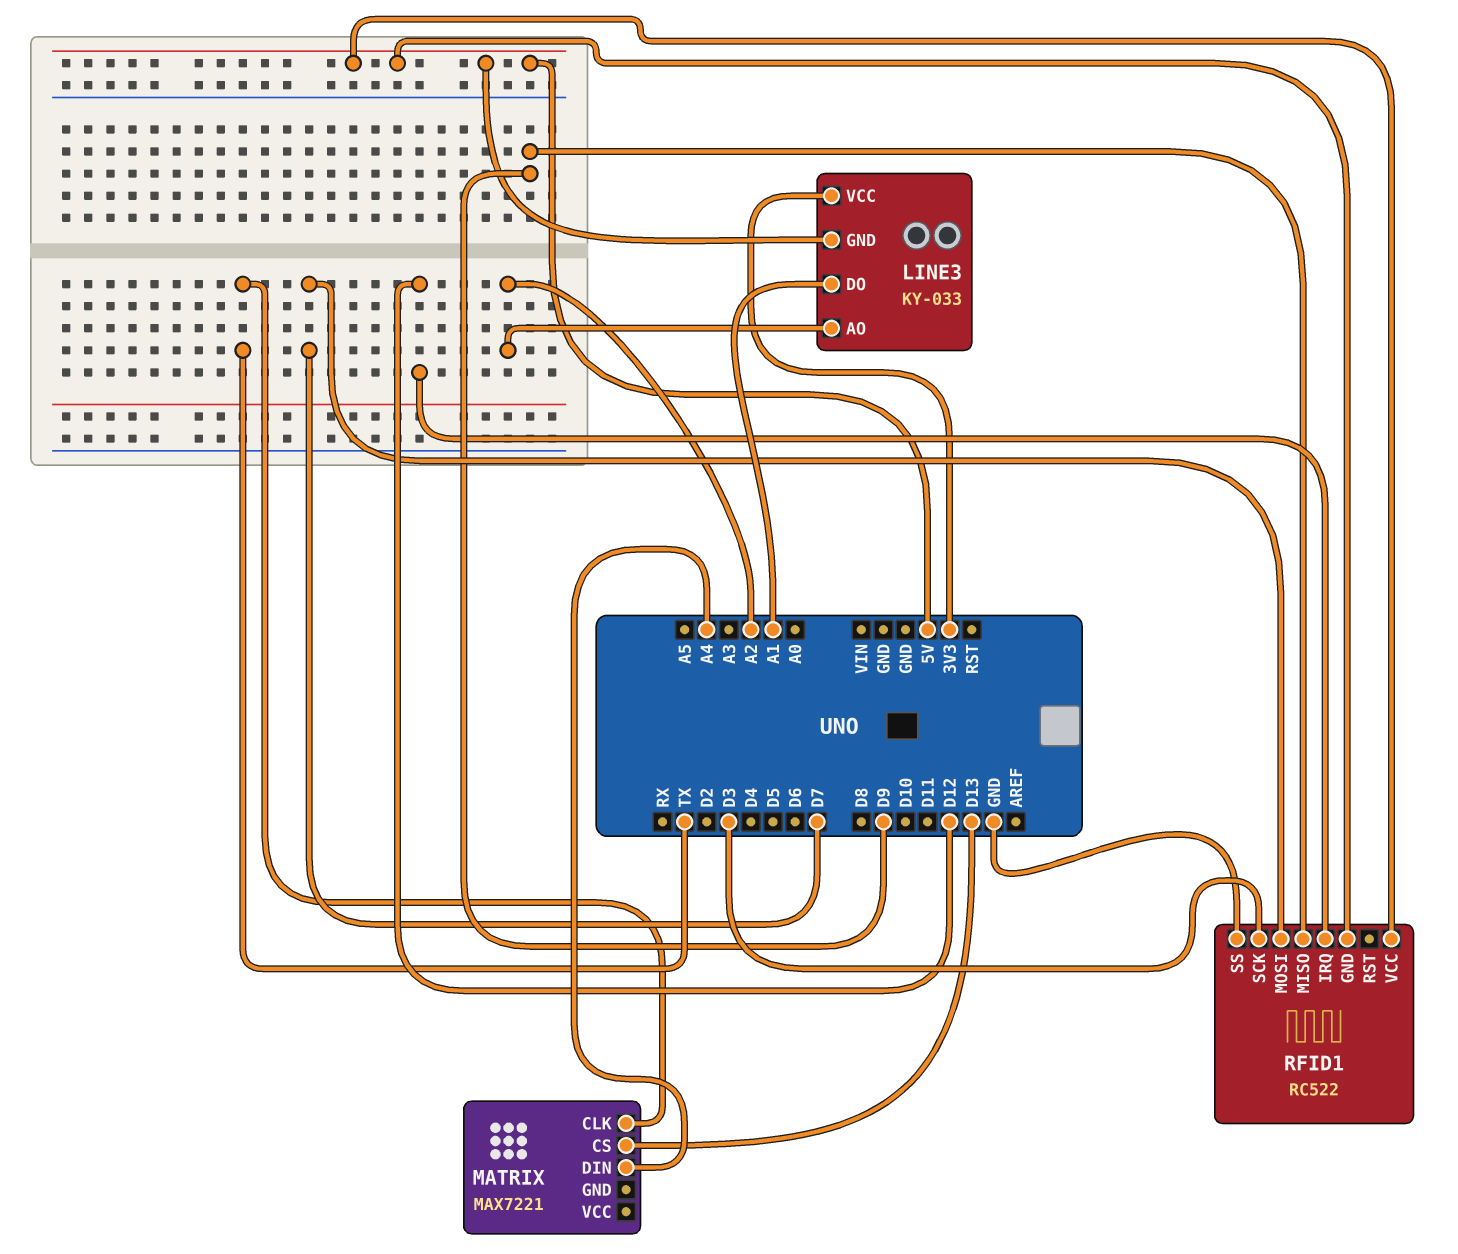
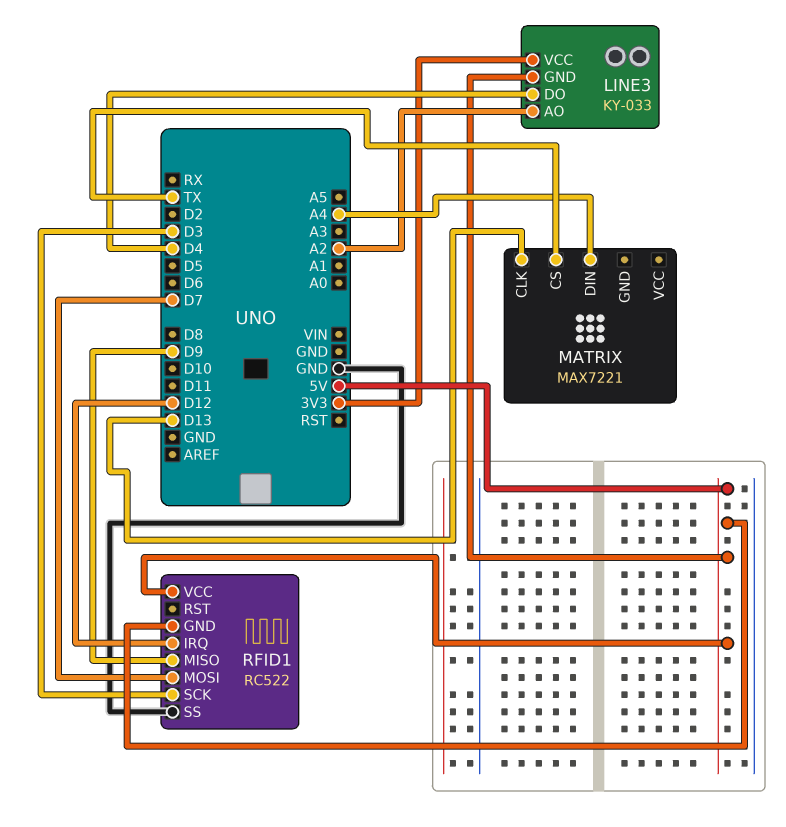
LINE3 pin DO: A1 -> D4
MATRIX pin CLK: TX -> D13
MATRIX pin CS: D13 -> TX

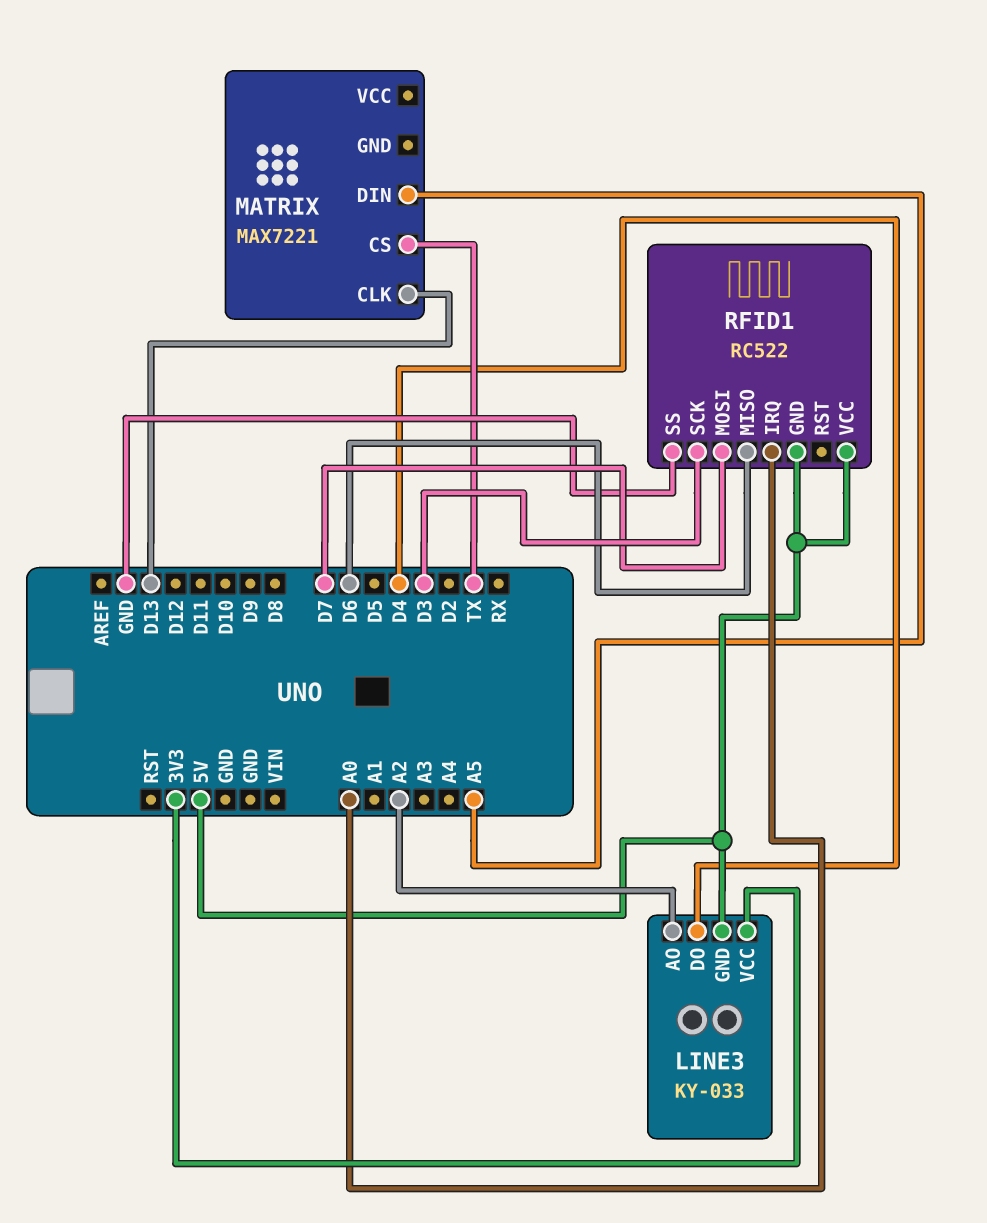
MATRIX pin DIN: A4 -> A5
RFID1 pin IRQ: D12 -> A0
RFID1 pin MISO: D9 -> D6

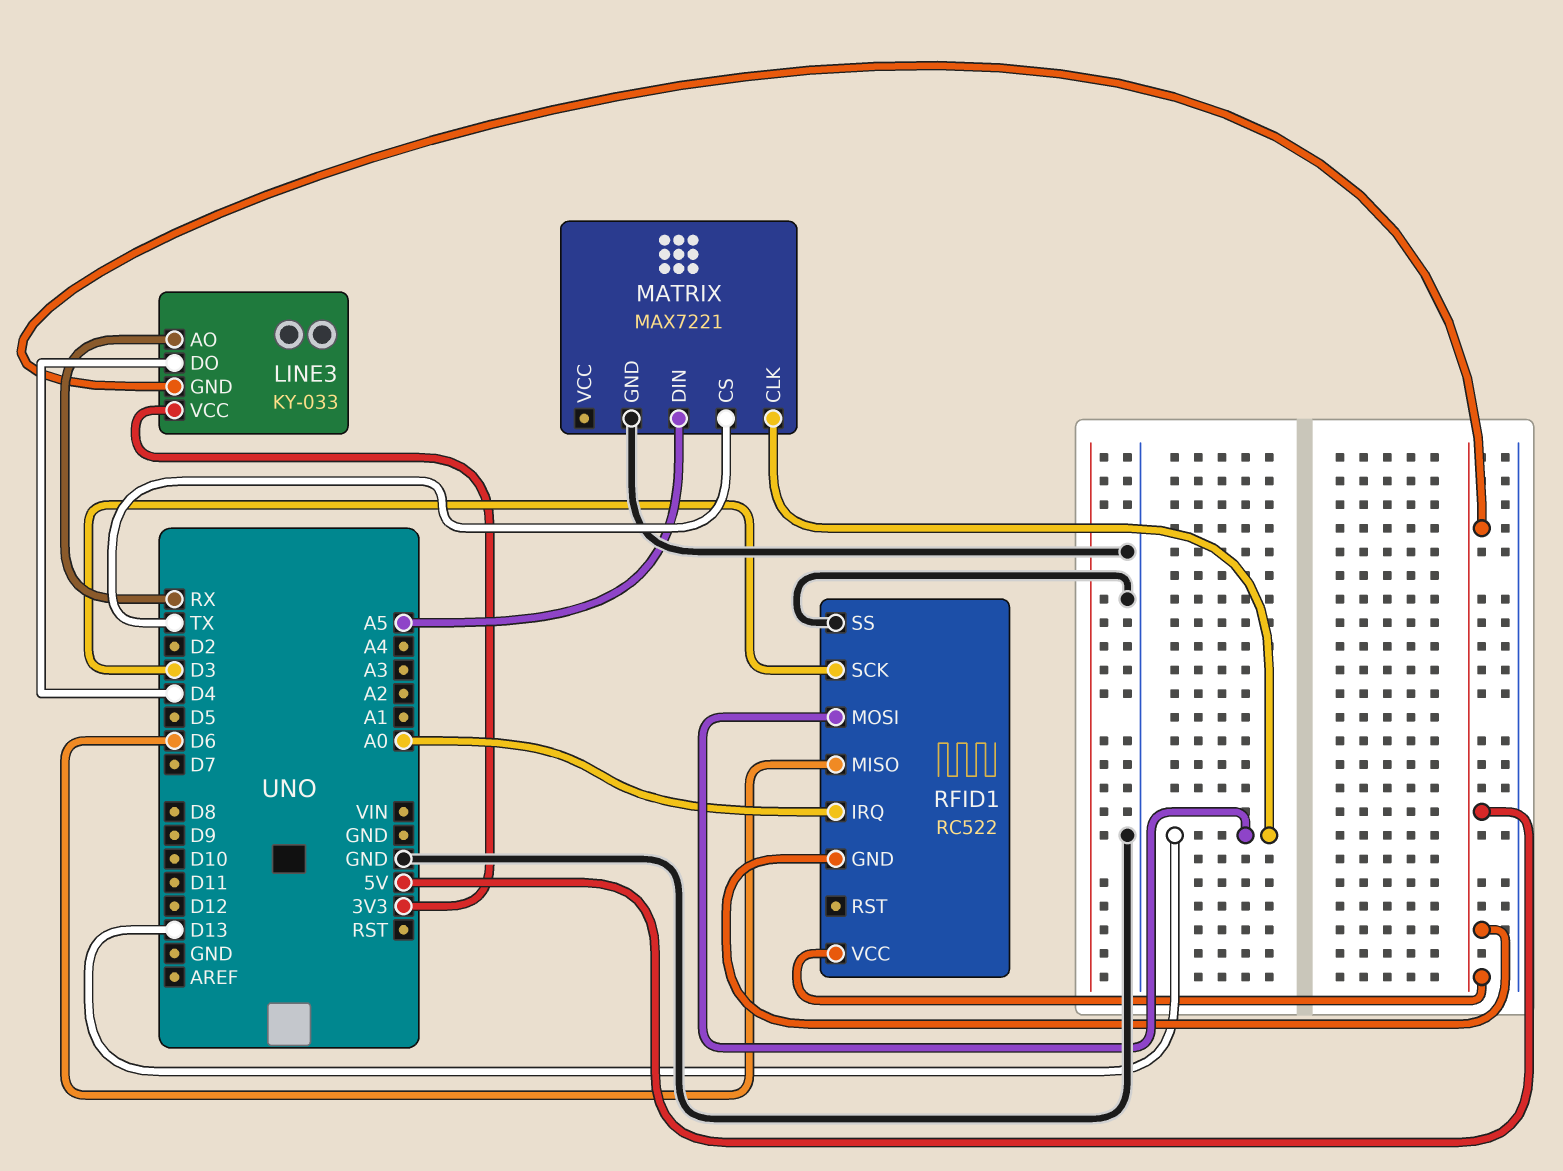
LINE3 pin AO: A2 -> RX
MATRIX pin GND: none -> GND
RFID1 pin MOSI: D7 -> D13

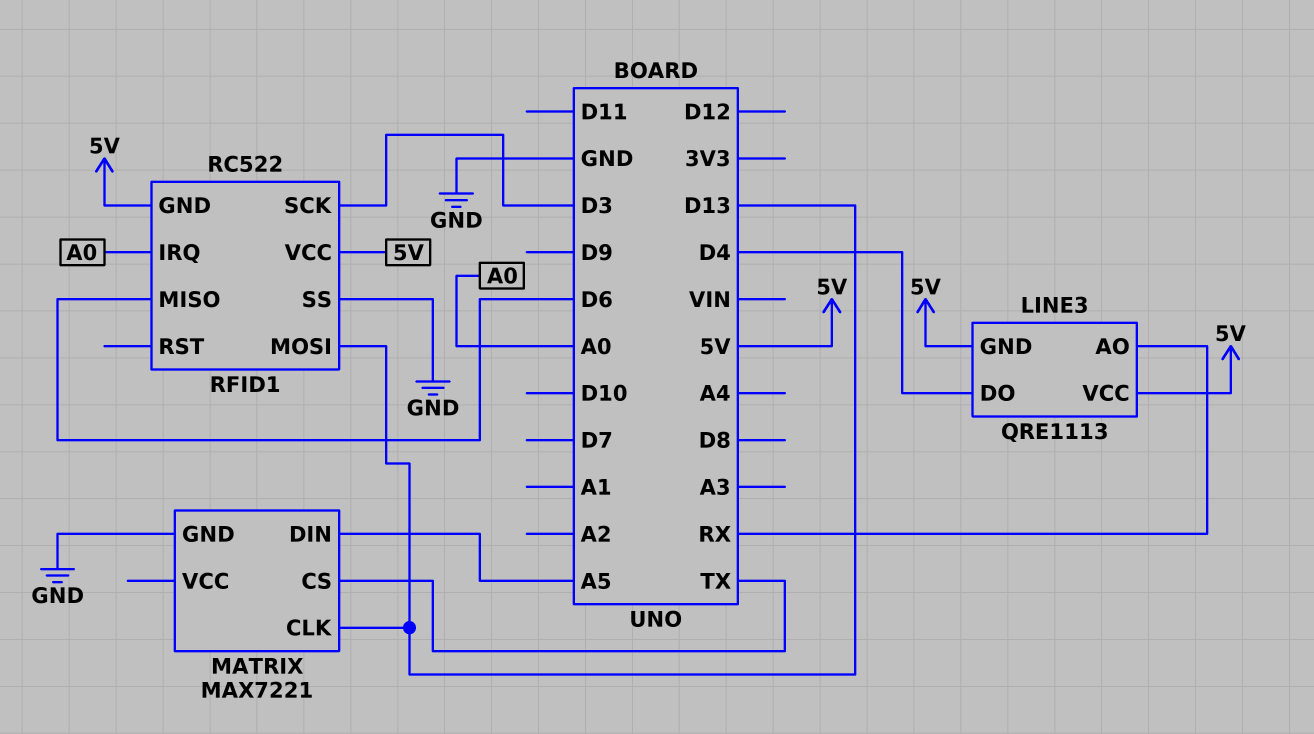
LINE3: KY-033 -> QRE1113
LINE3 pin VCC: 3V3 -> 5V

